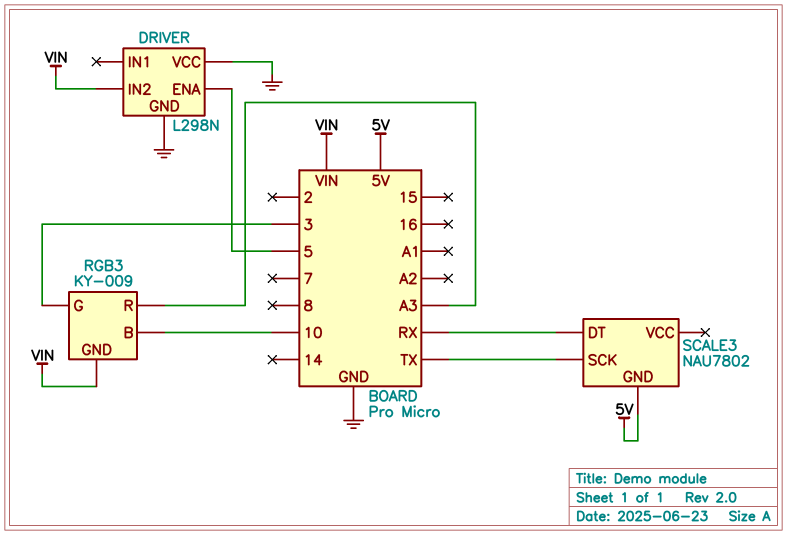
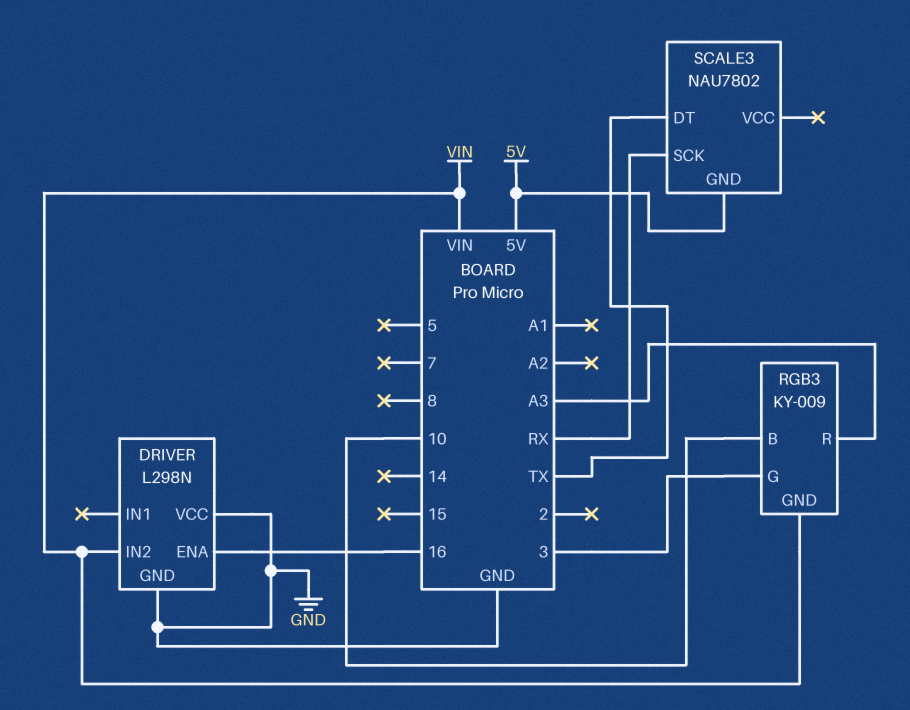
DRIVER pin ENA: 5 -> 16
SCALE3 pin DT: RX -> TX
SCALE3 pin SCK: TX -> RX

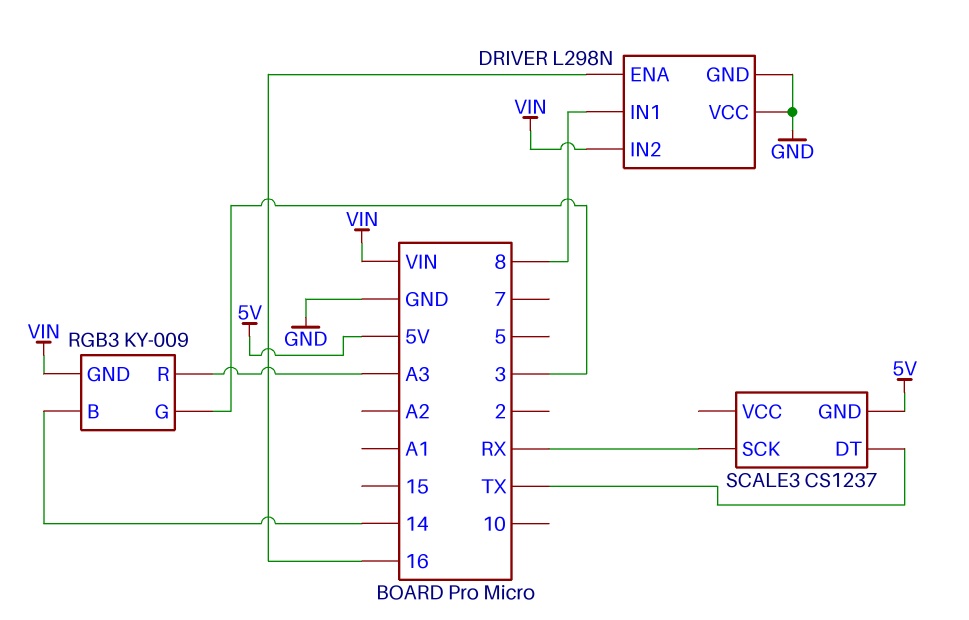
DRIVER pin IN1: none -> 8
RGB3 pin B: 10 -> 14
SCALE3: NAU7802 -> CS1237

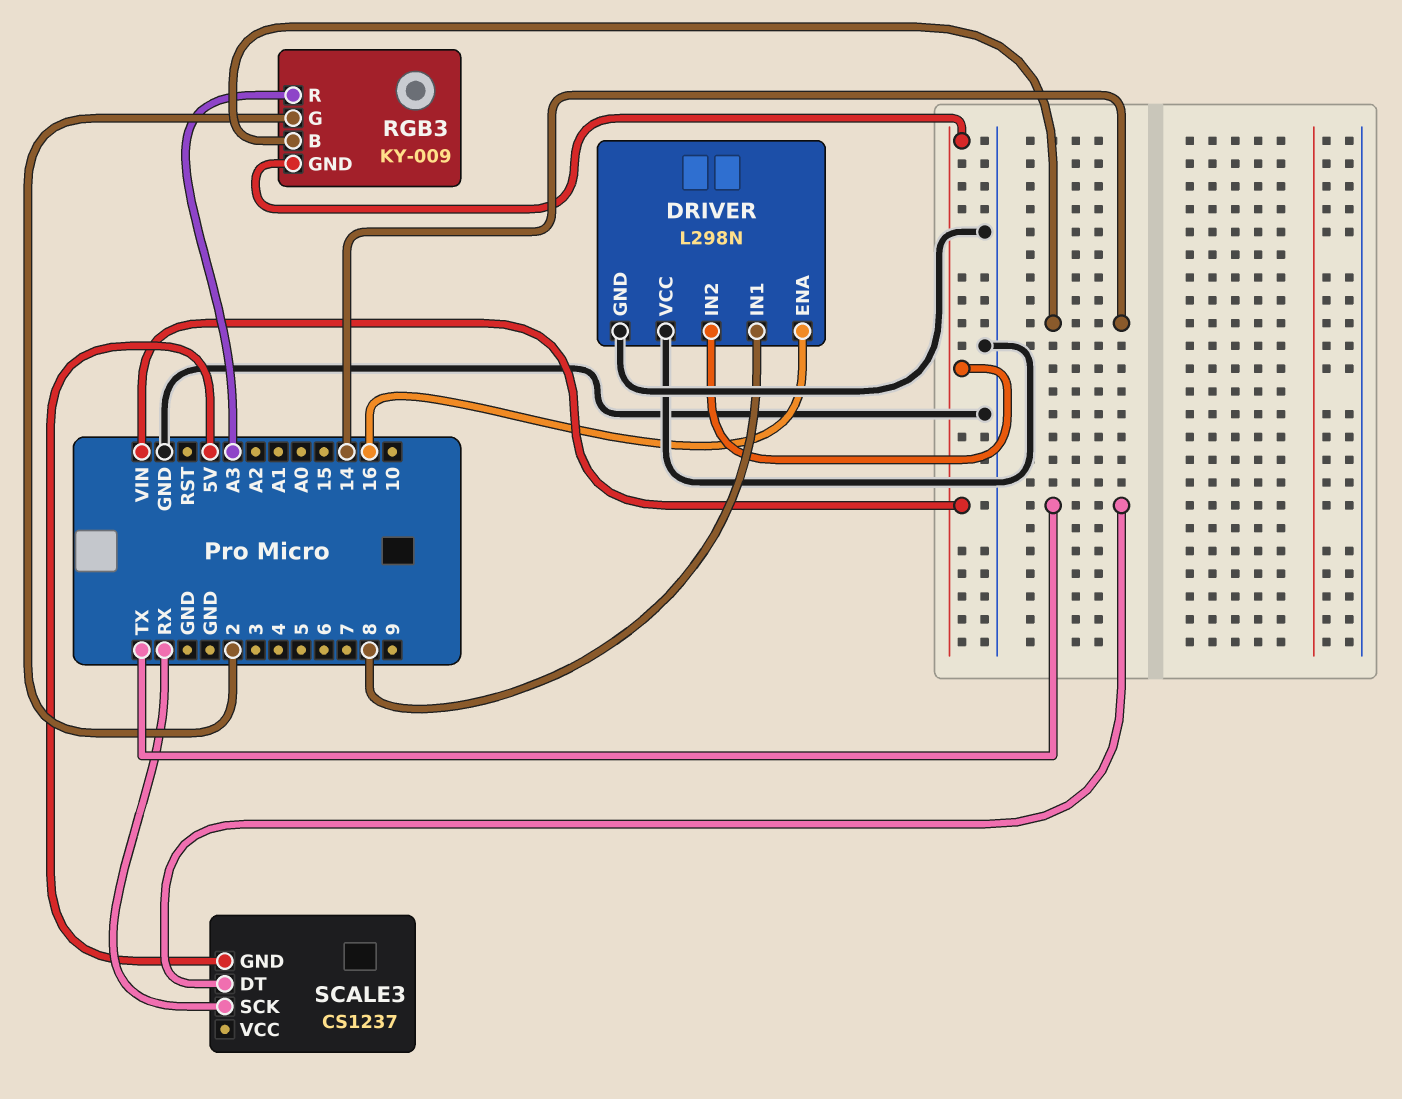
RGB3 pin G: 3 -> 2

